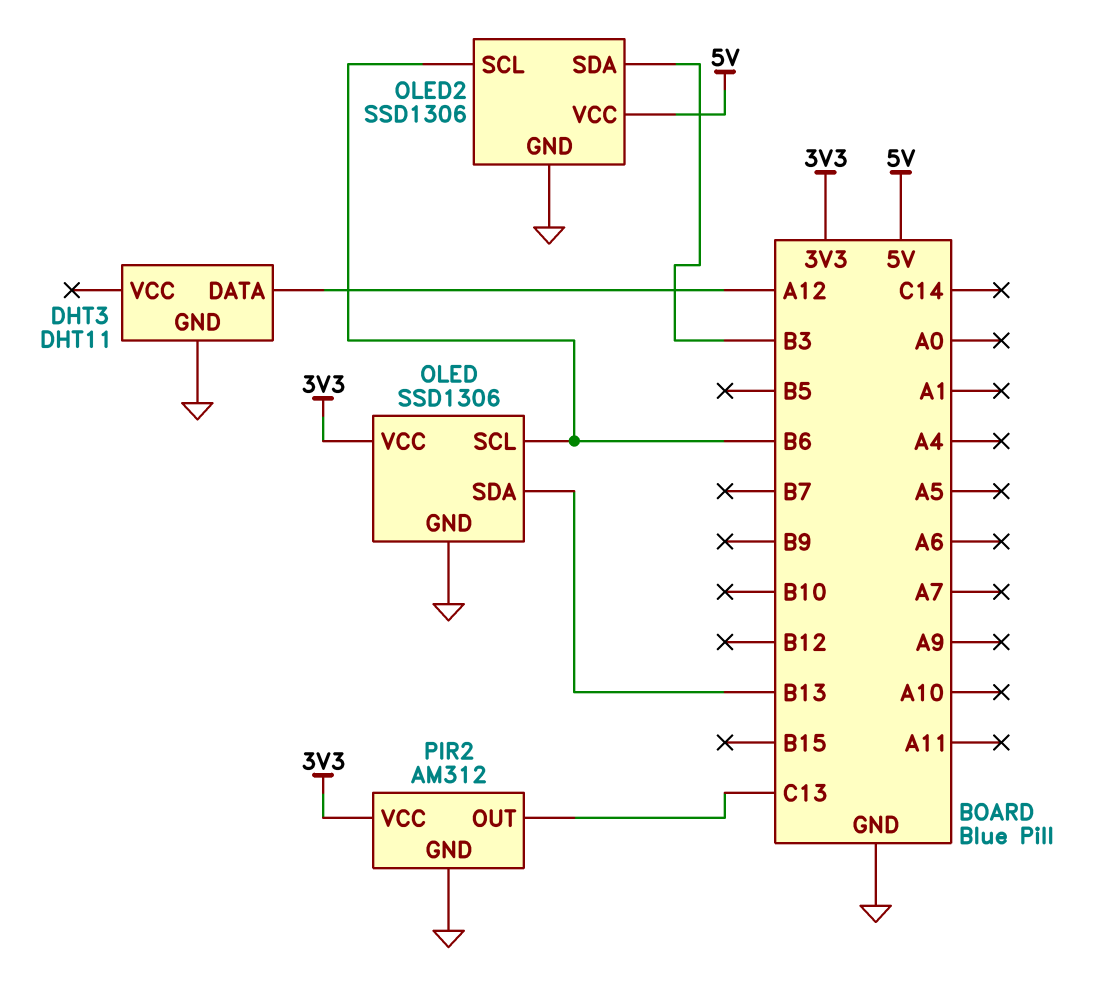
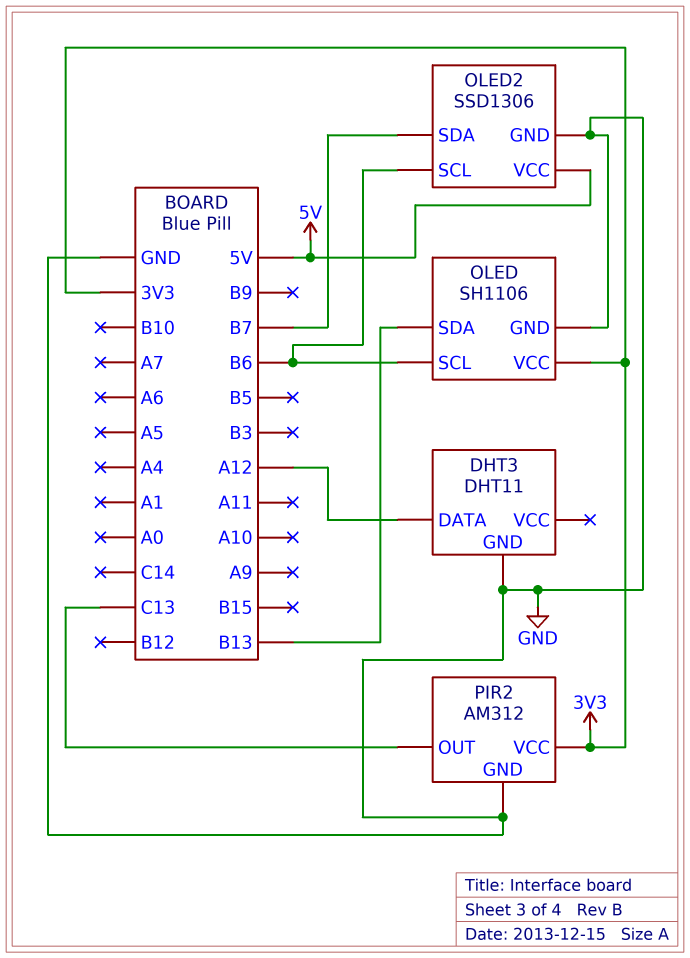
OLED: SSD1306 -> SH1106
OLED2 pin SDA: B3 -> B7

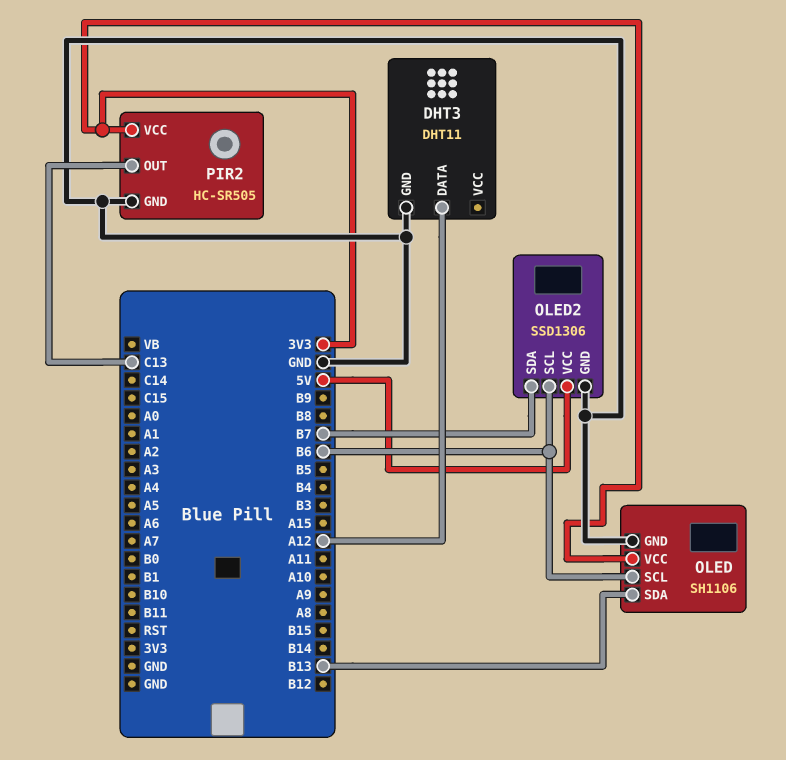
PIR2: AM312 -> HC-SR505

